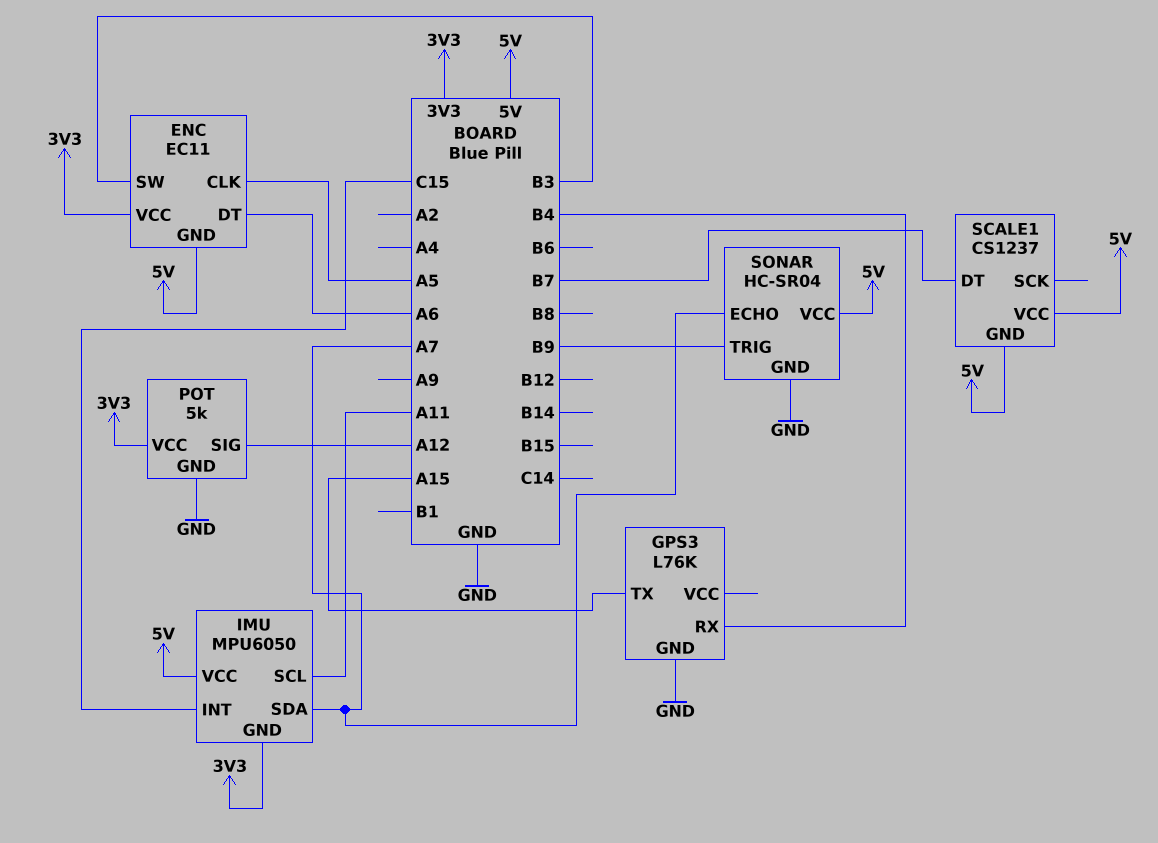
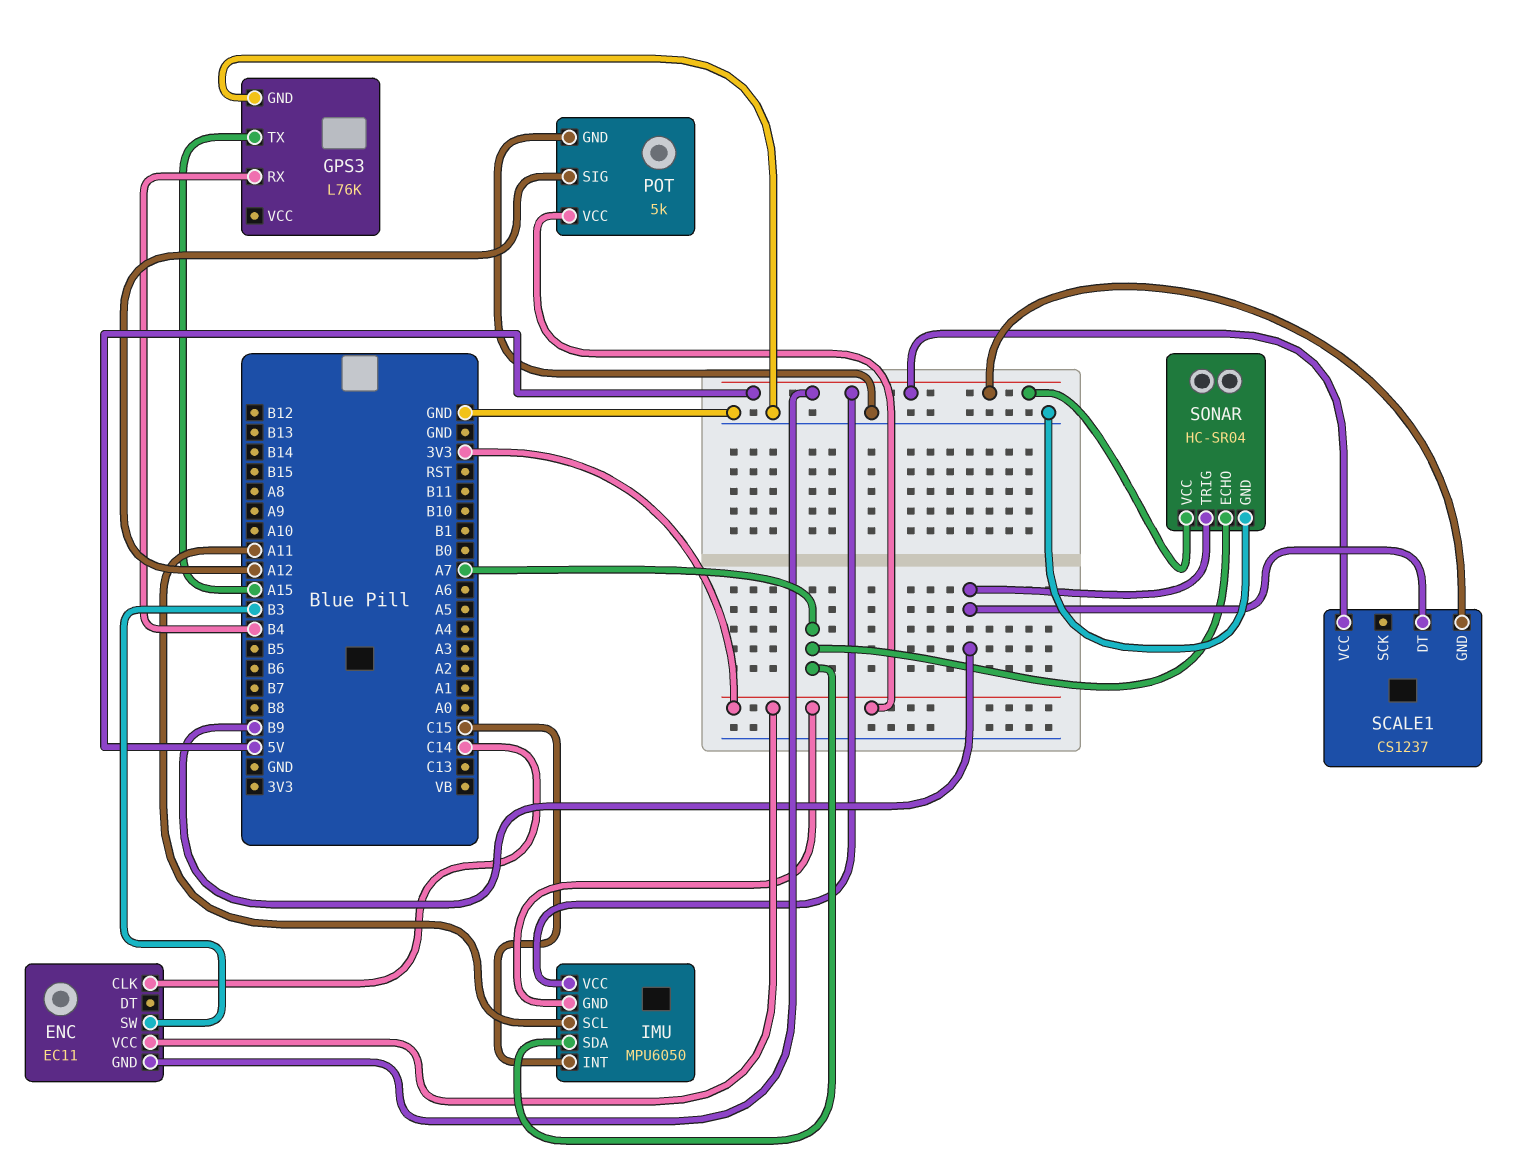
ENC pin CLK: A5 -> C14
ENC pin DT: A6 -> none
SCALE1 pin DT: B7 -> B9

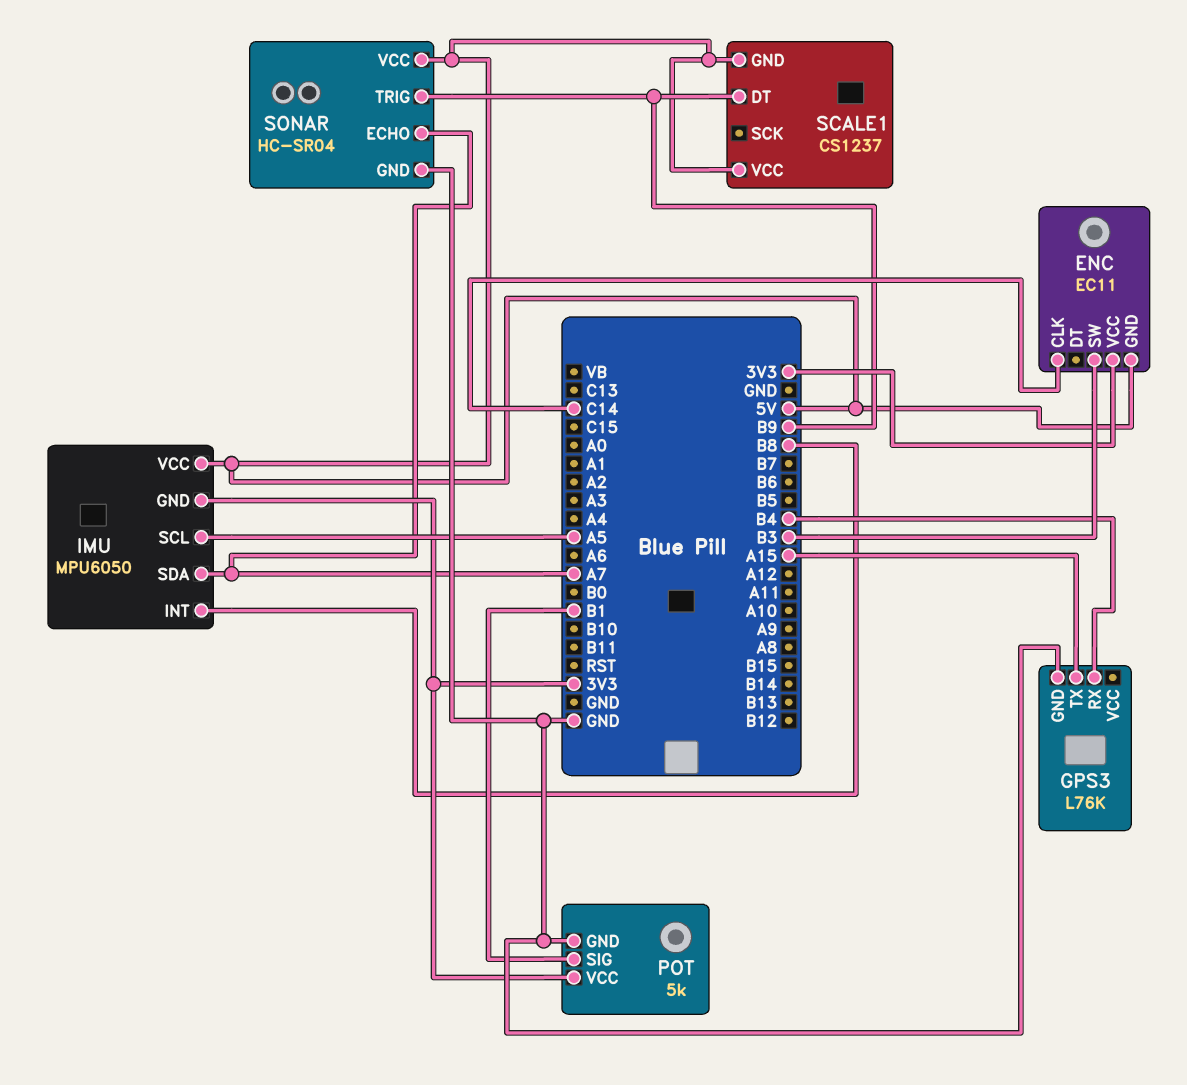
IMU pin INT: C15 -> B8
IMU pin SCL: A11 -> A5
POT pin SIG: A12 -> B1

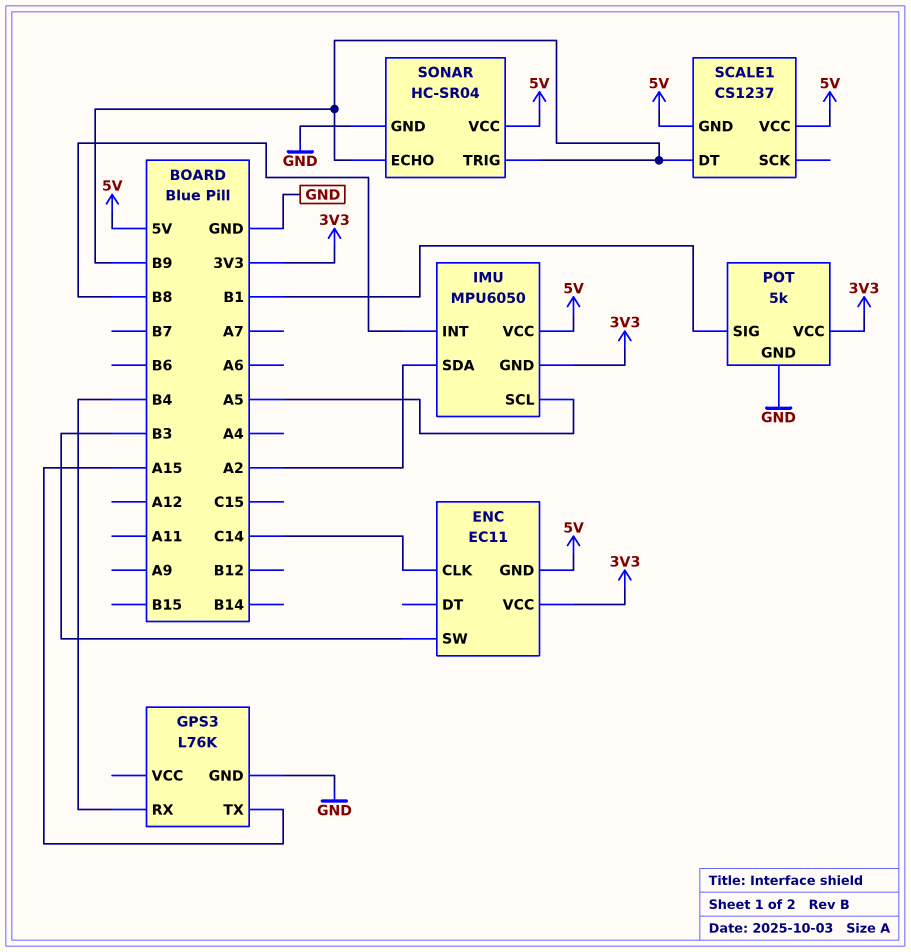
IMU pin SDA: A7 -> A2
SONAR pin ECHO: A7 -> B9

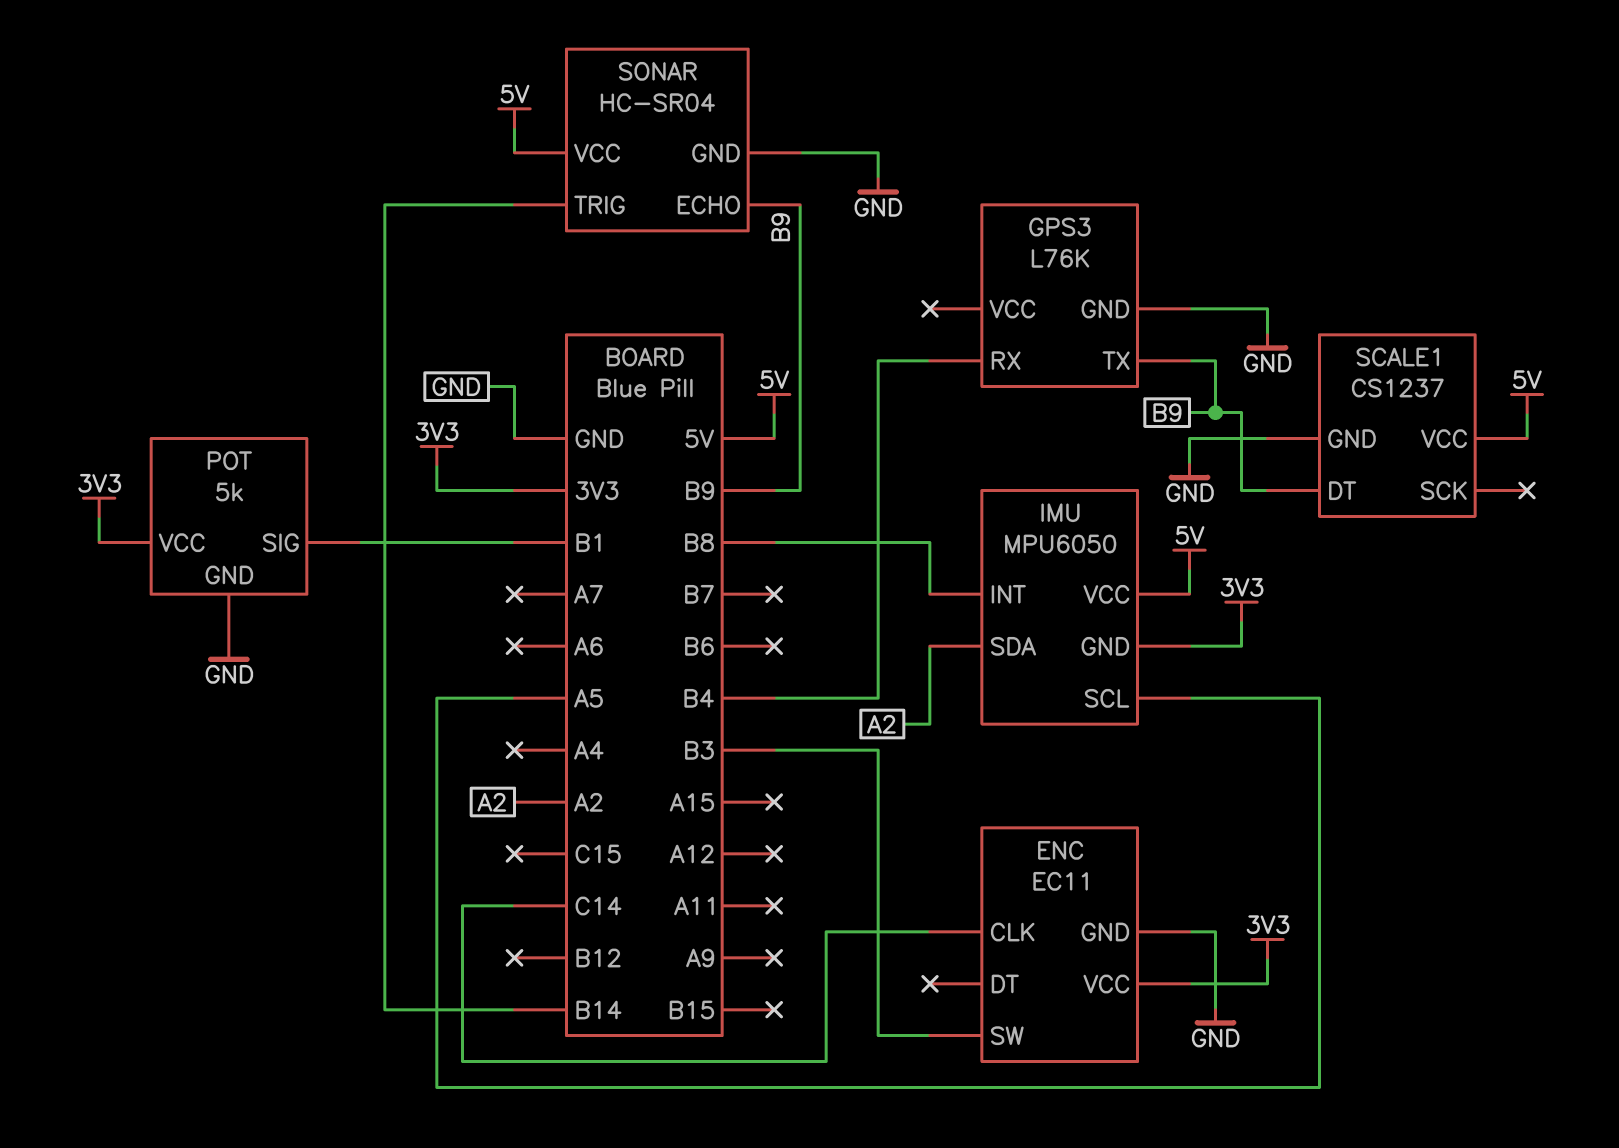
ENC pin GND: 5V -> GND
GPS3 pin TX: A15 -> B9
SCALE1 pin GND: 5V -> GND
SONAR pin TRIG: B9 -> B14

